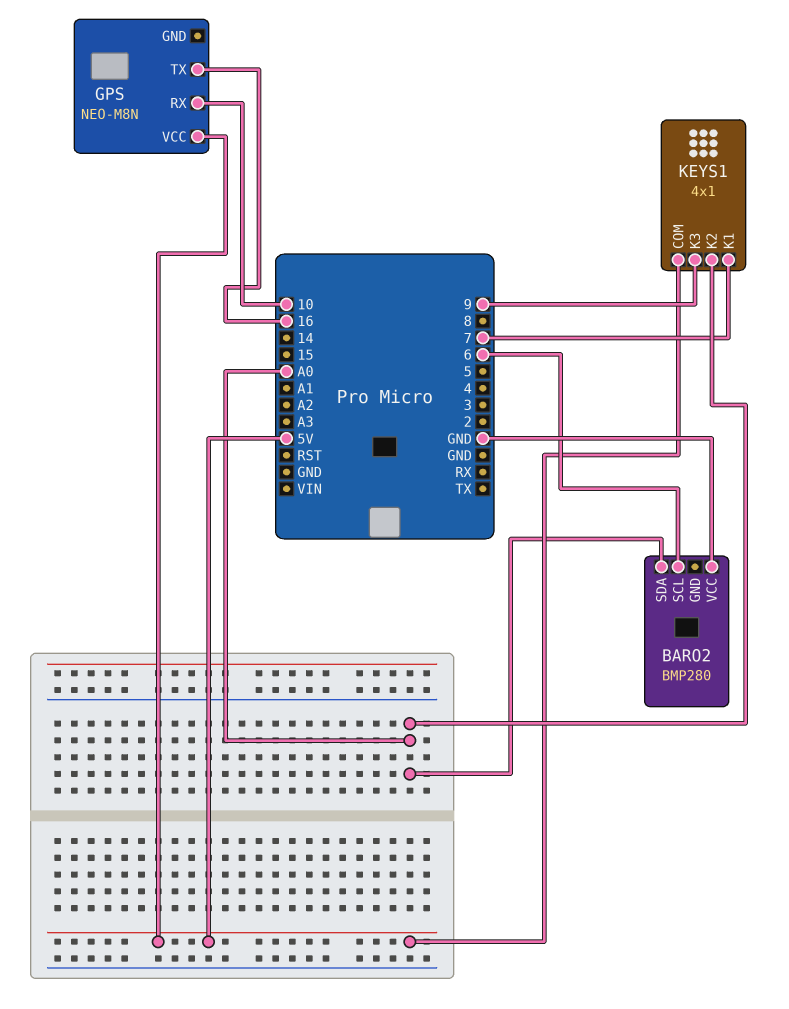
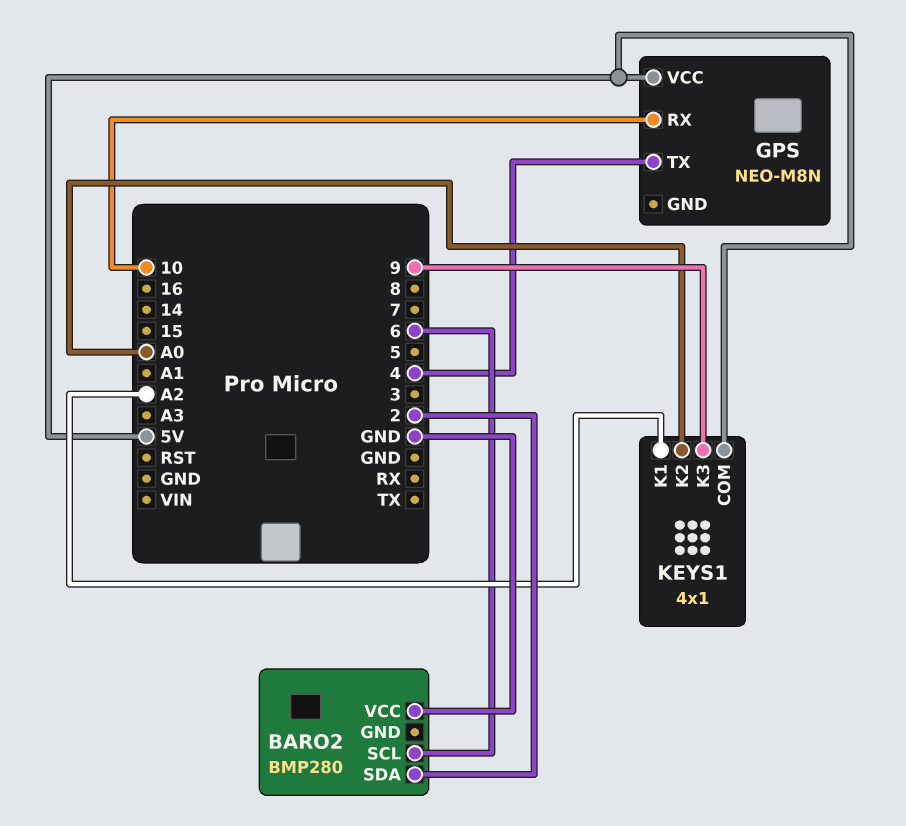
BARO2 pin SDA: A0 -> 2
GPS pin TX: 16 -> 4
KEYS1 pin K1: 7 -> A2

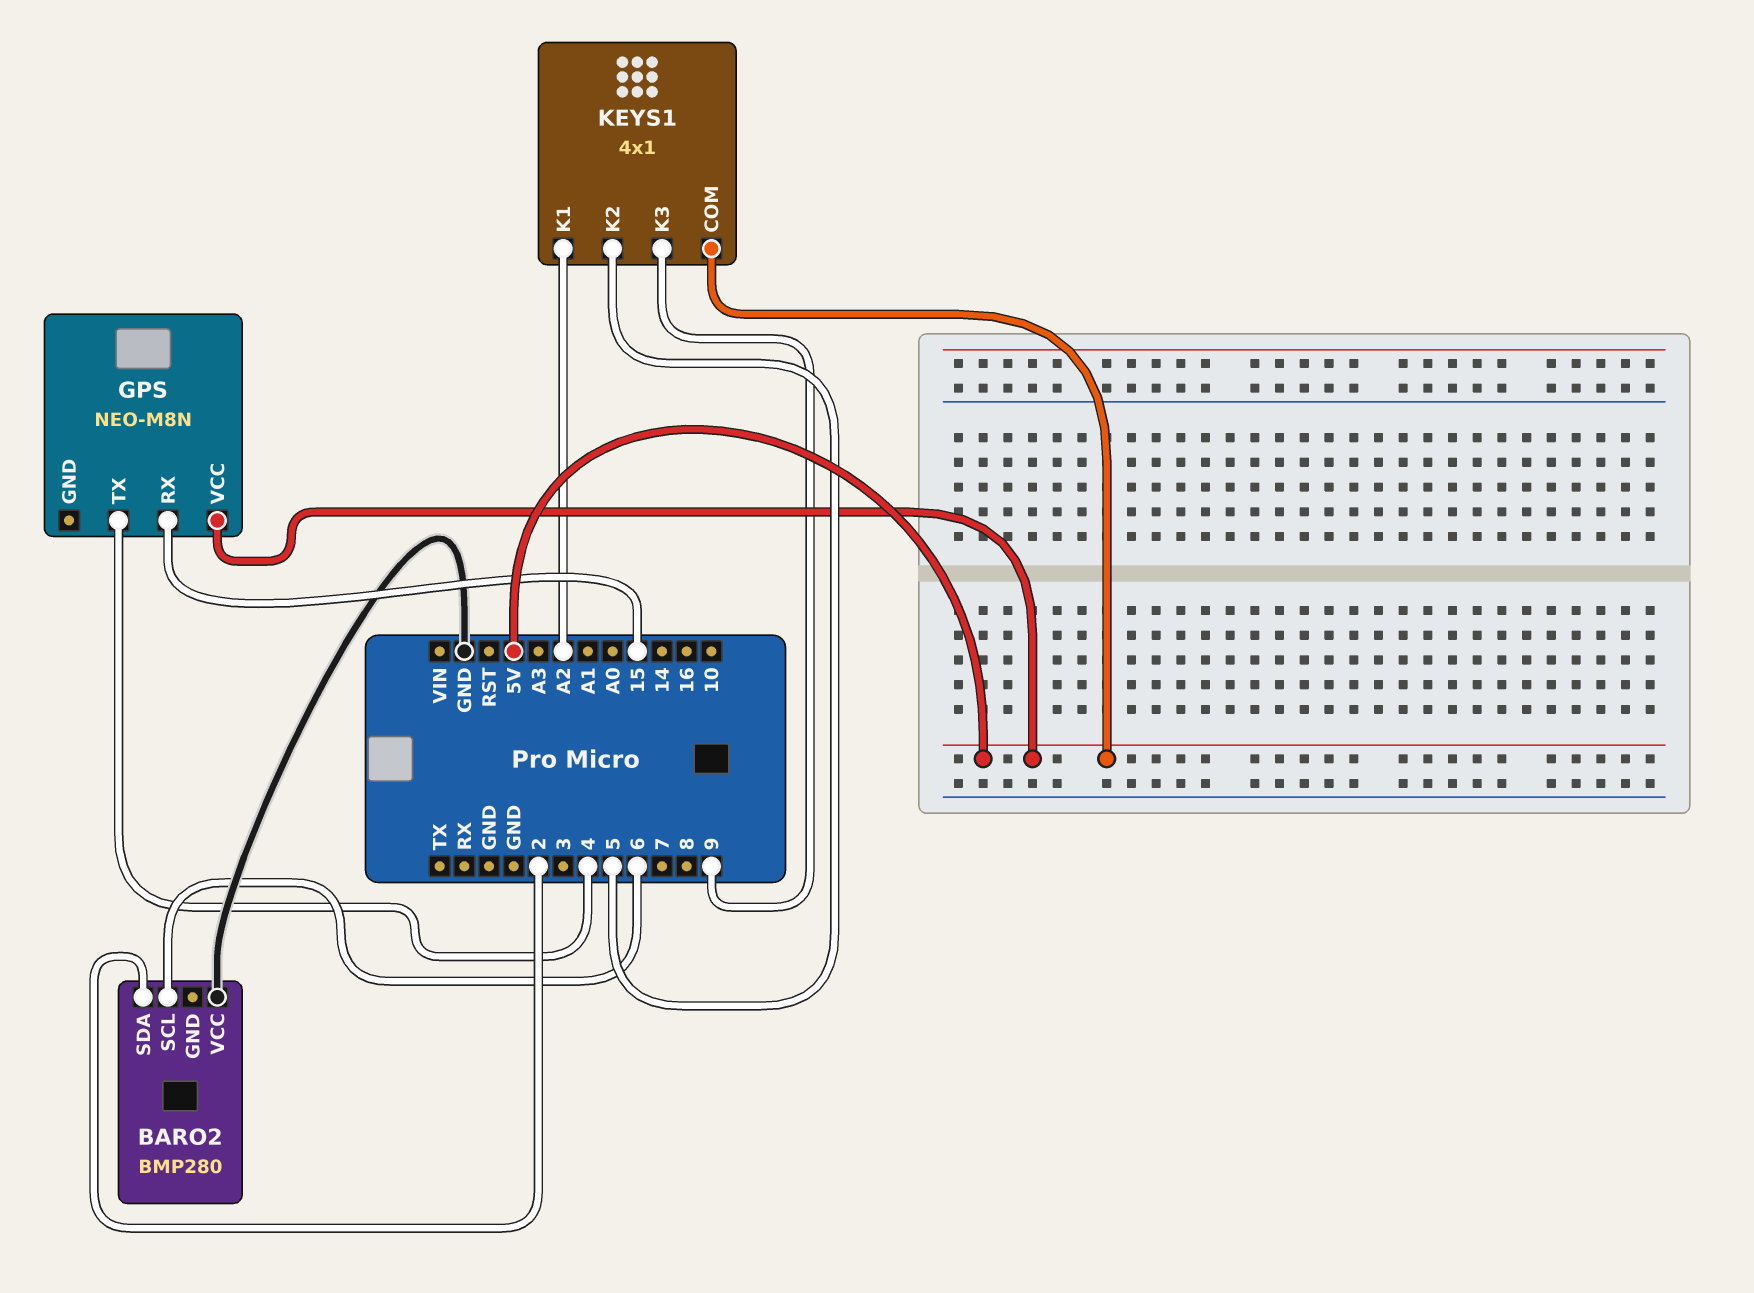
GPS pin RX: 10 -> 15
KEYS1 pin K2: A0 -> 5

